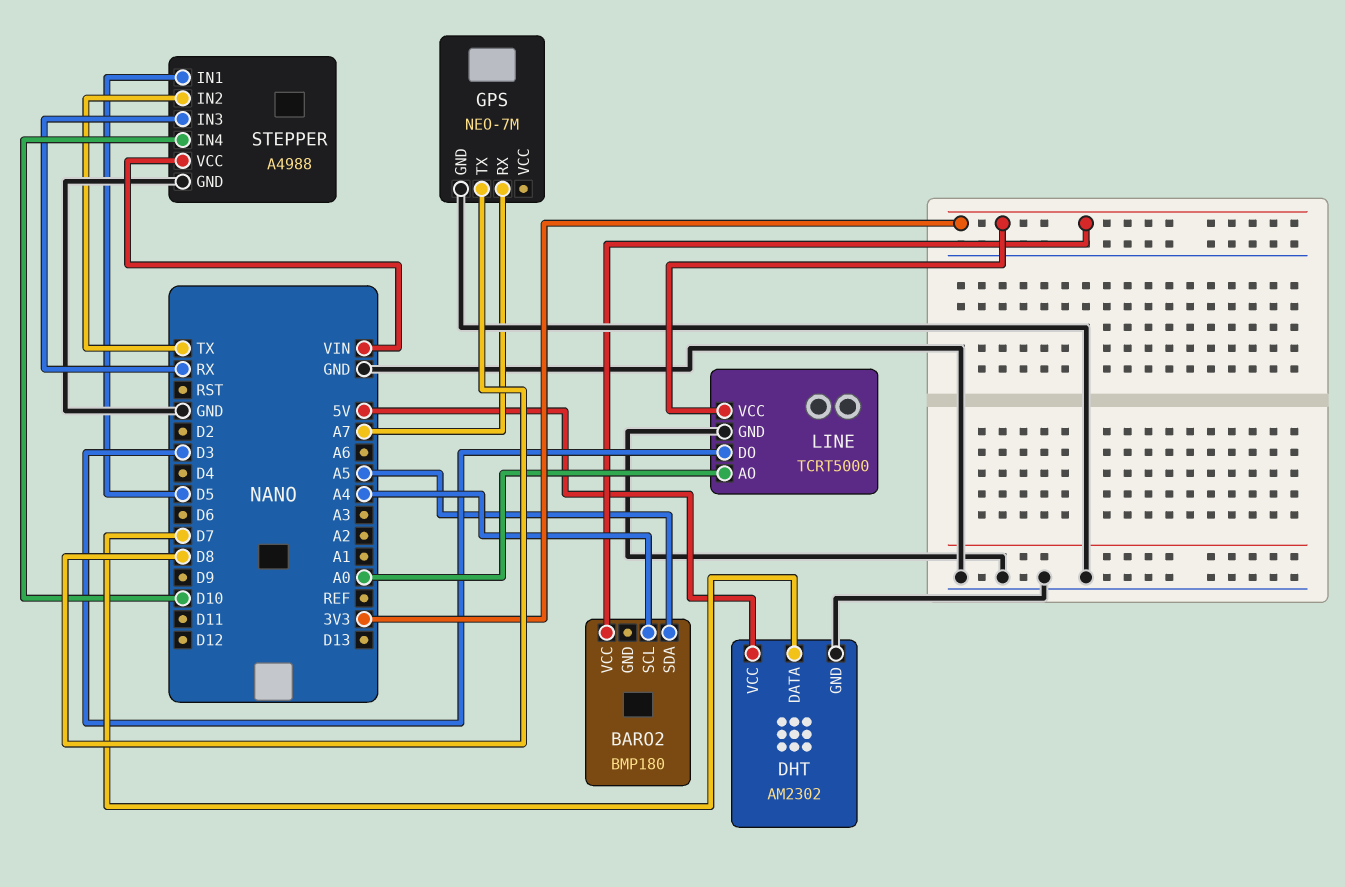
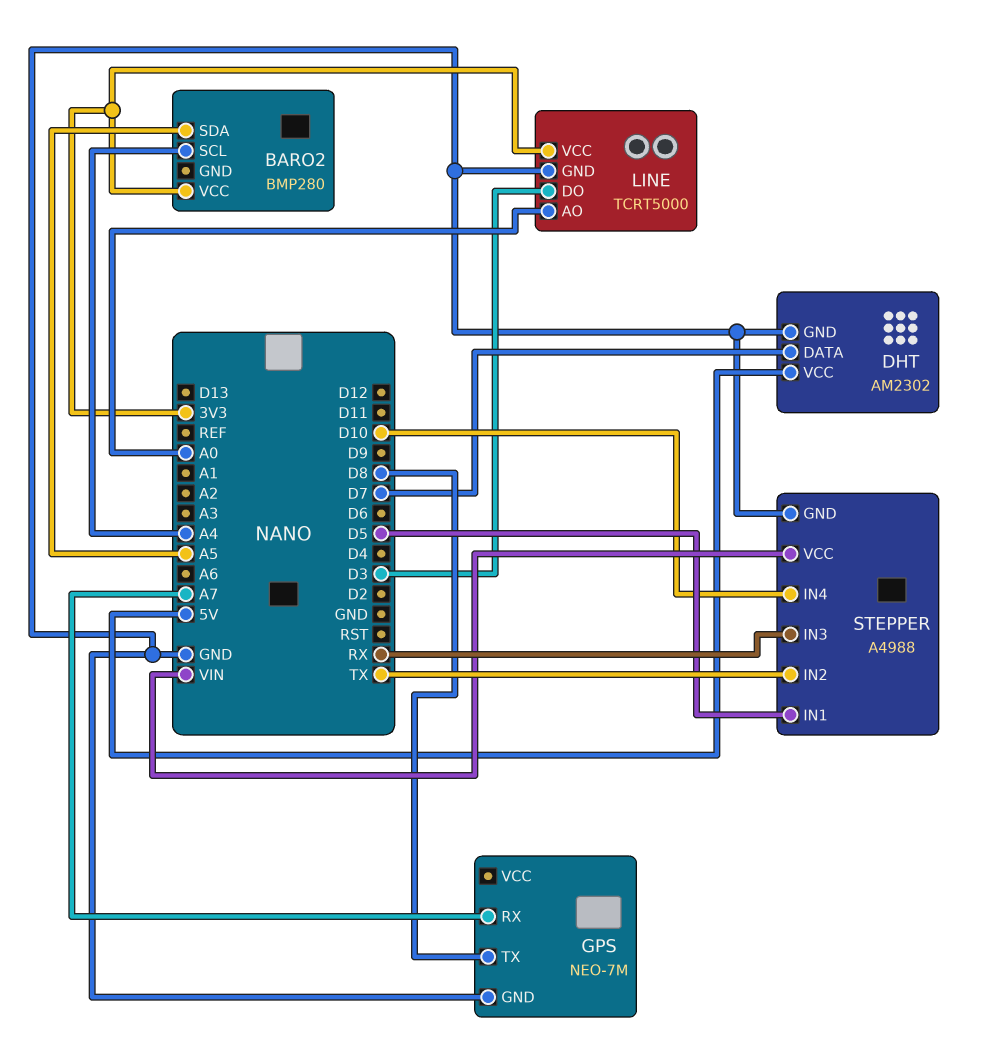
BARO2: BMP180 -> BMP280

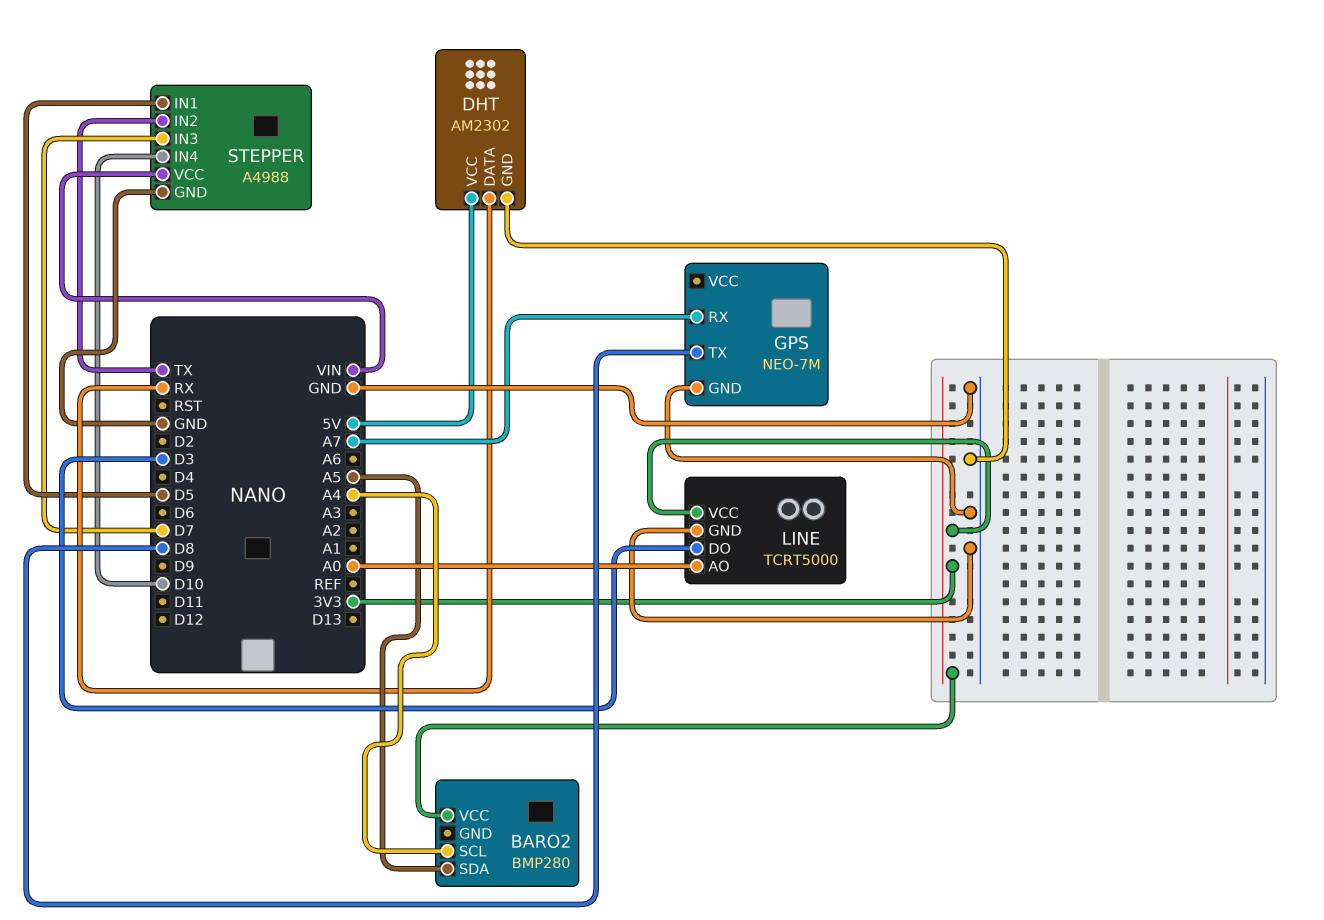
DHT pin DATA: D7 -> RX
STEPPER pin IN3: RX -> D7

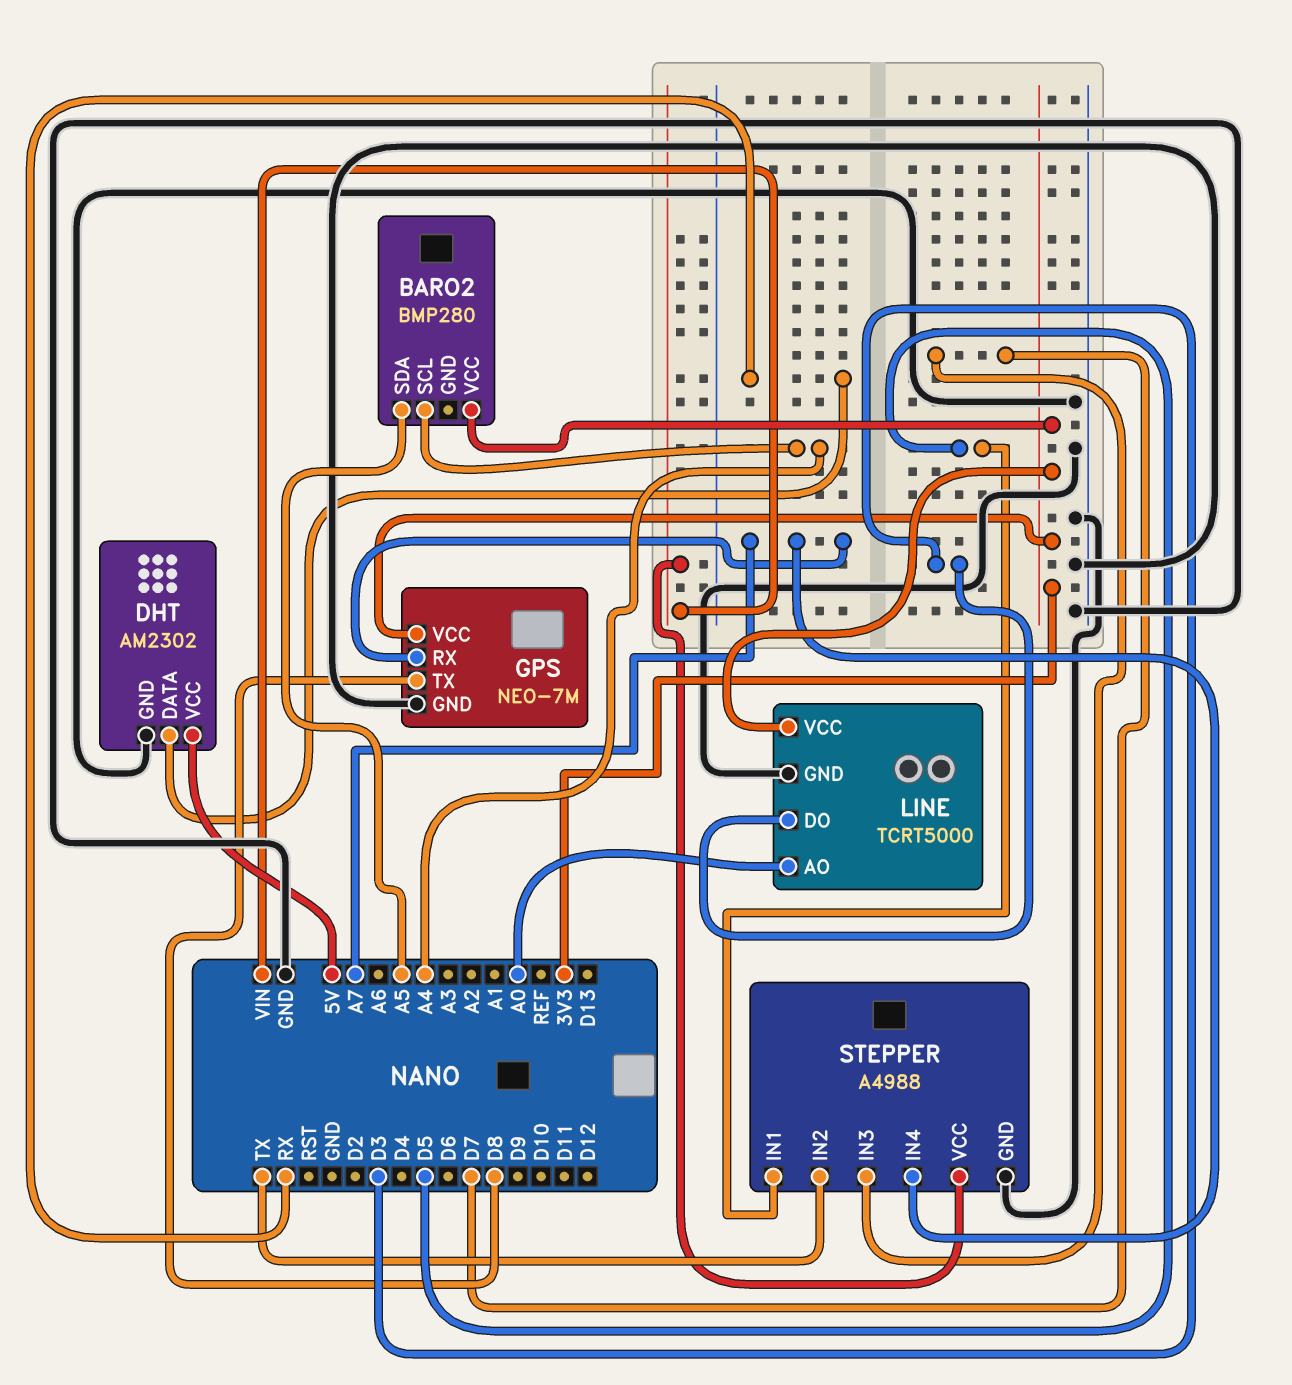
GPS pin VCC: none -> 3V3
STEPPER pin IN4: D10 -> A7

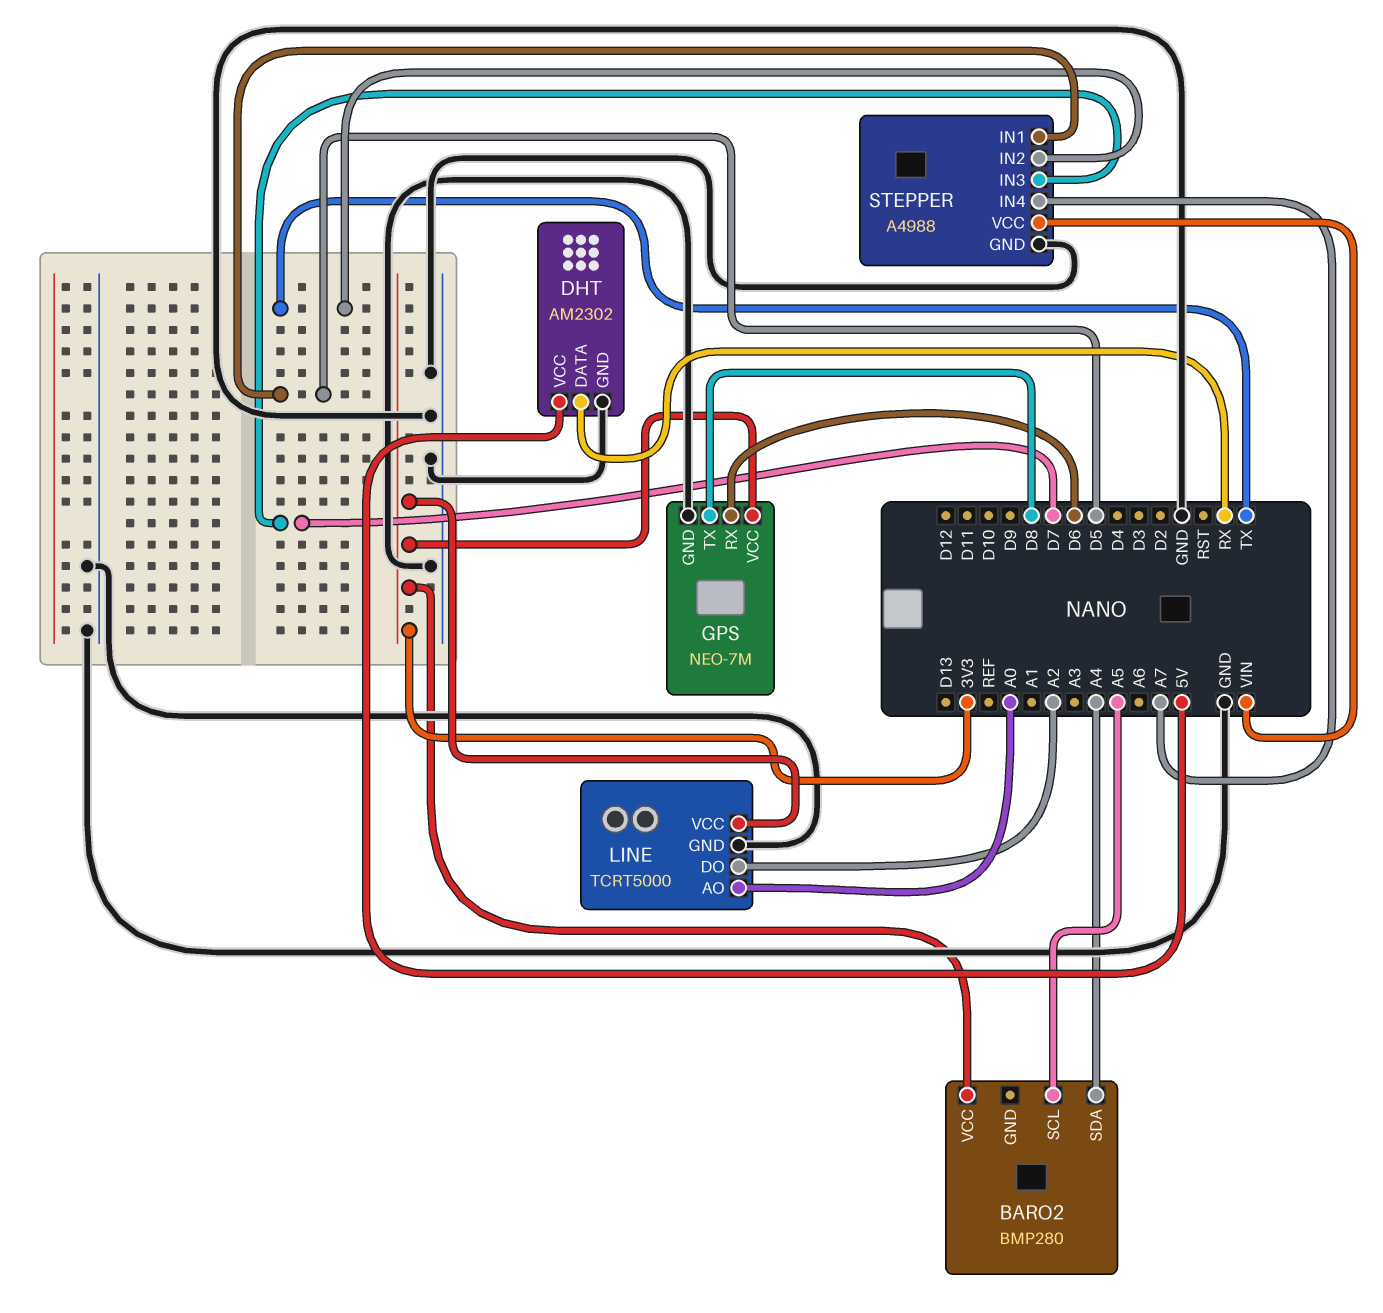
BARO2 pin SCL: A4 -> A5
BARO2 pin SDA: A5 -> A4
GPS pin RX: A7 -> D6
LINE pin DO: D3 -> A2

